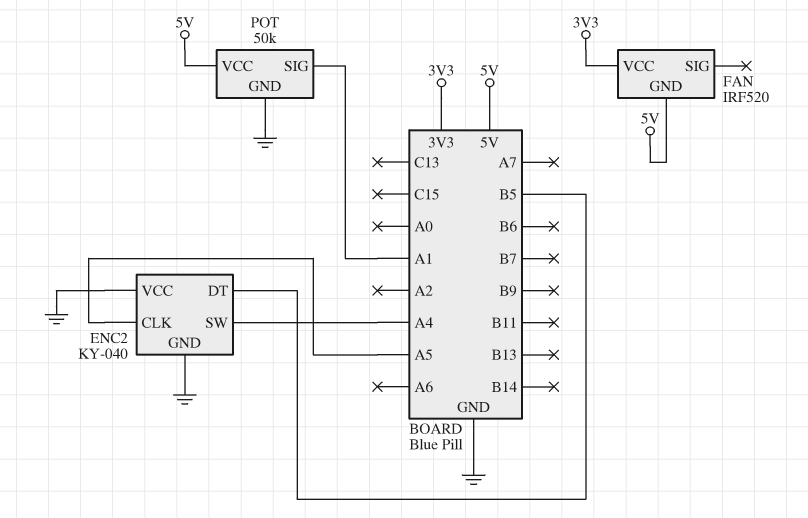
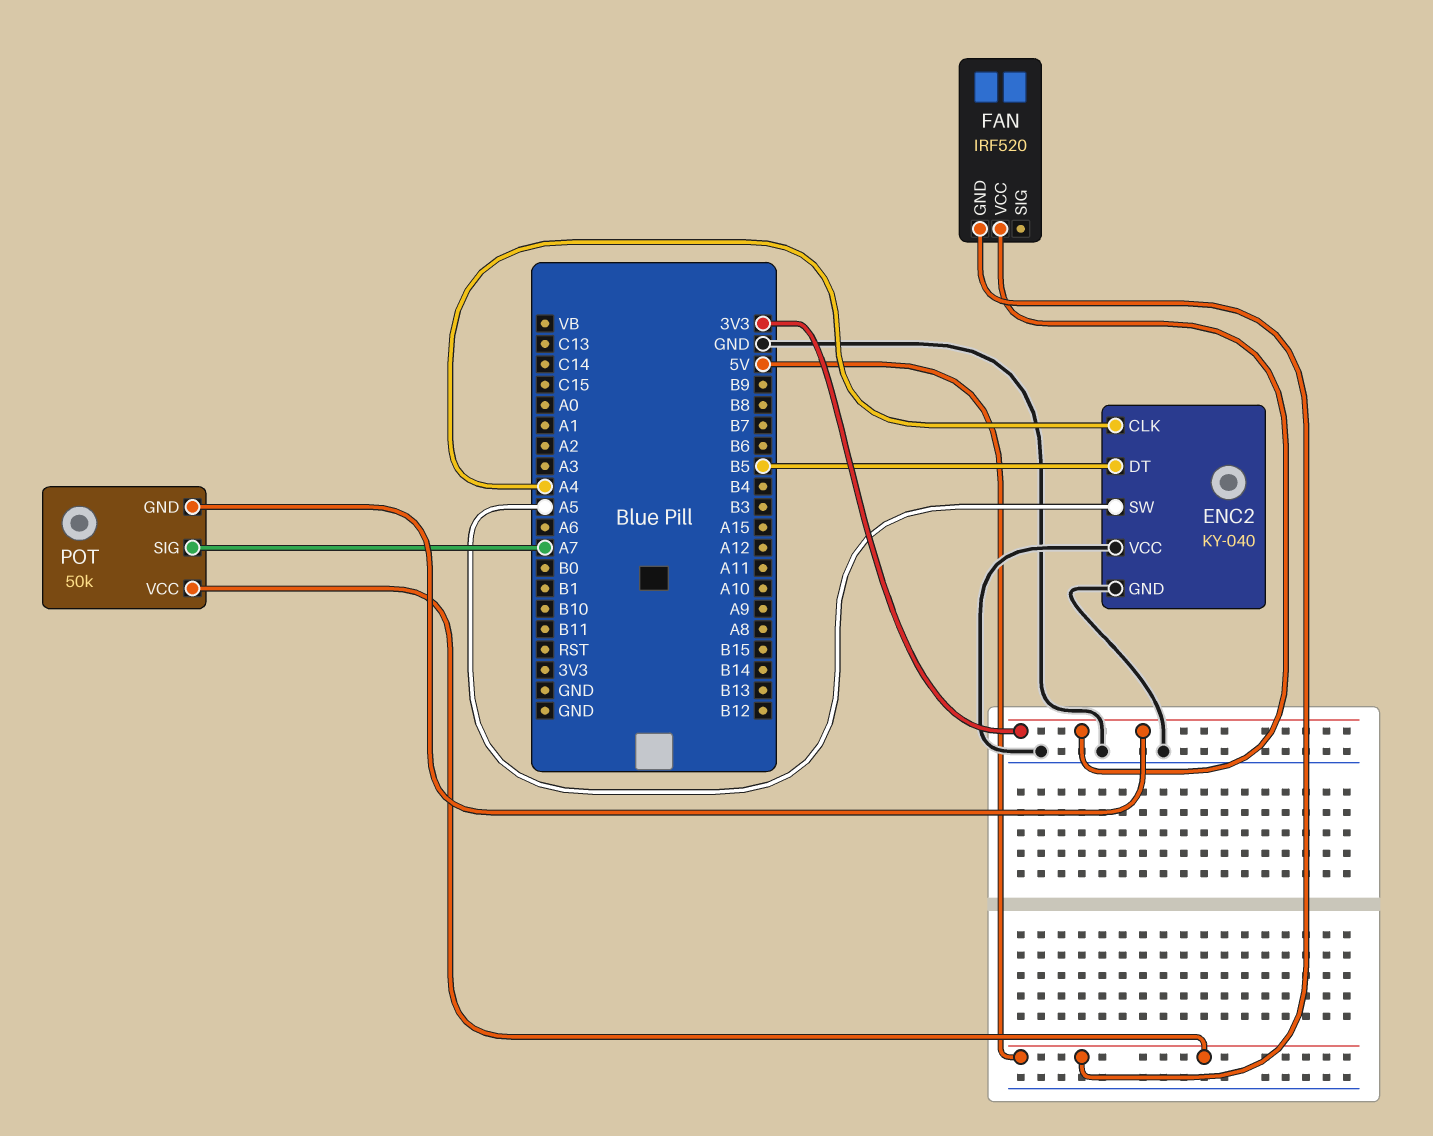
ENC2 pin CLK: A5 -> A4
ENC2 pin SW: A4 -> A5
POT pin GND: GND -> 3V3
POT pin SIG: A1 -> A7

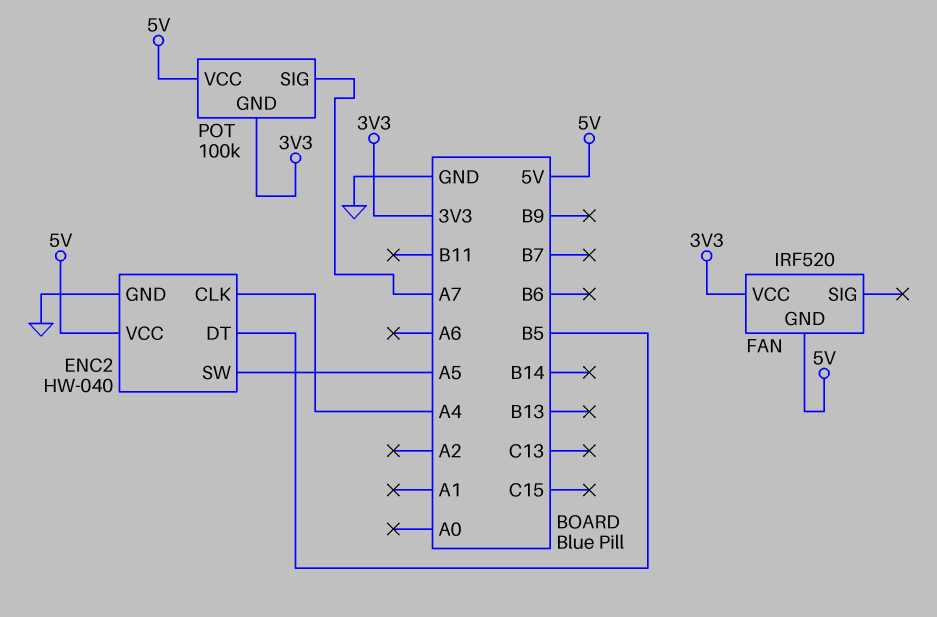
ENC2: KY-040 -> HW-040
ENC2 pin VCC: GND -> 5V
POT: 50k -> 100k

